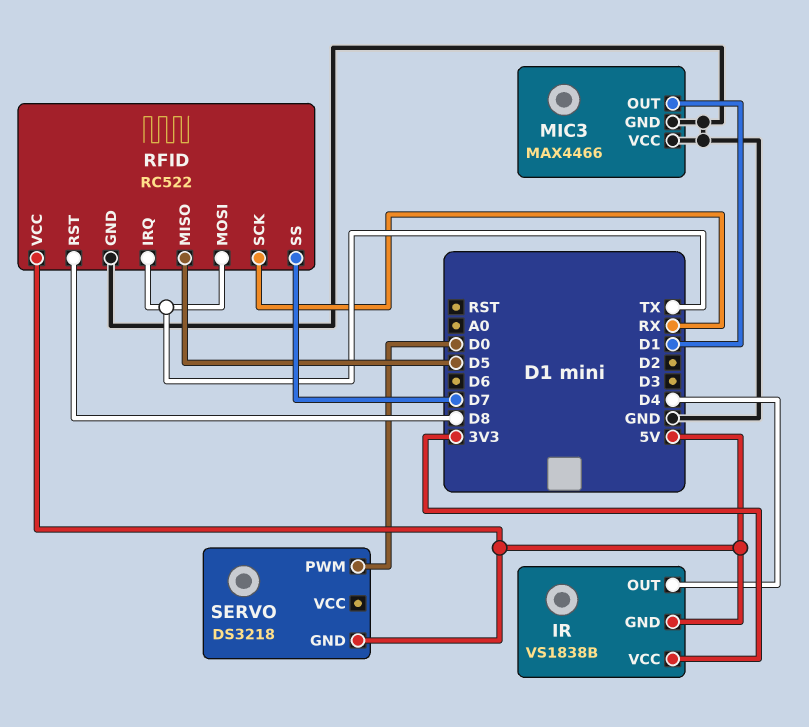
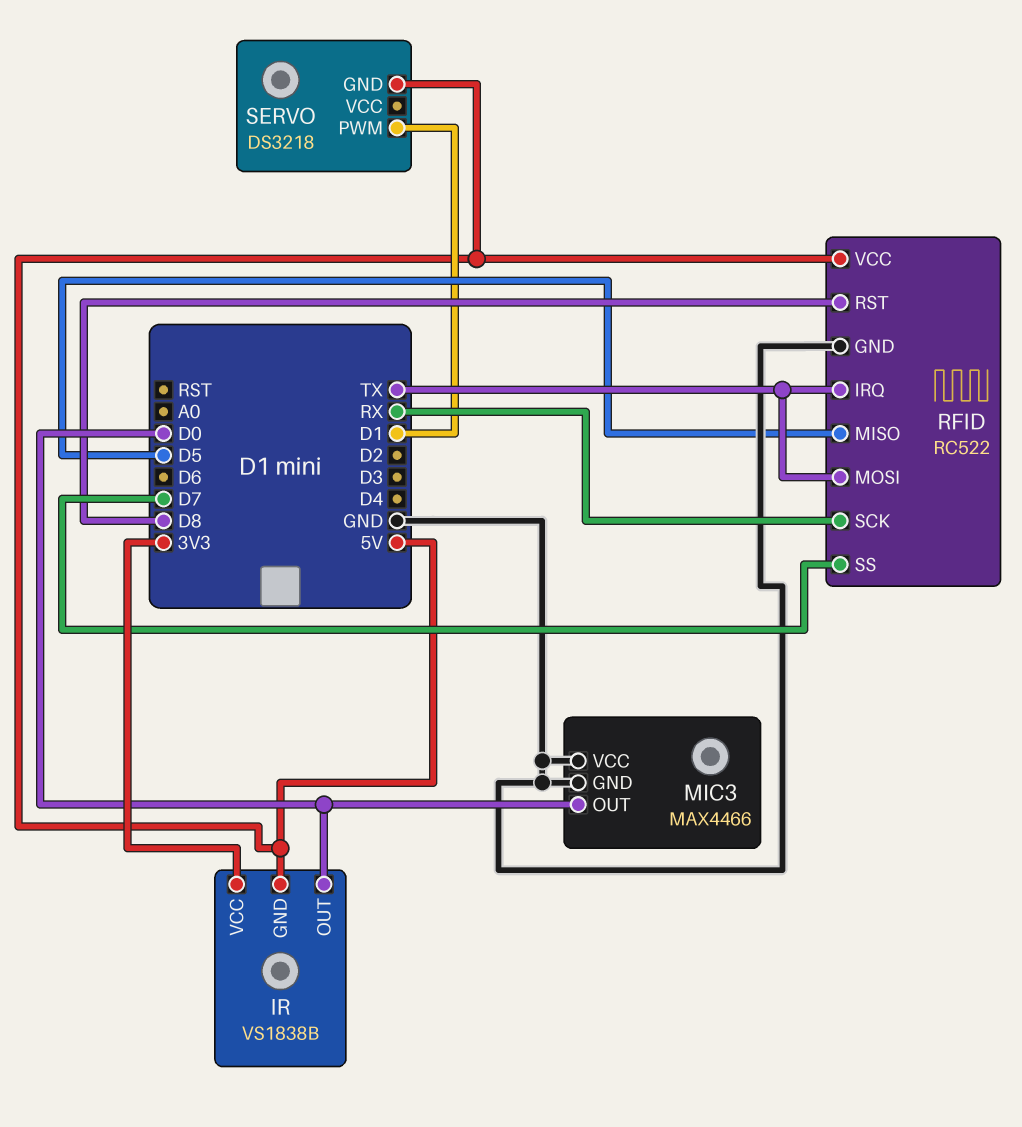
IR pin OUT: D4 -> D0
MIC3 pin OUT: D1 -> D0
SERVO pin PWM: D0 -> D1

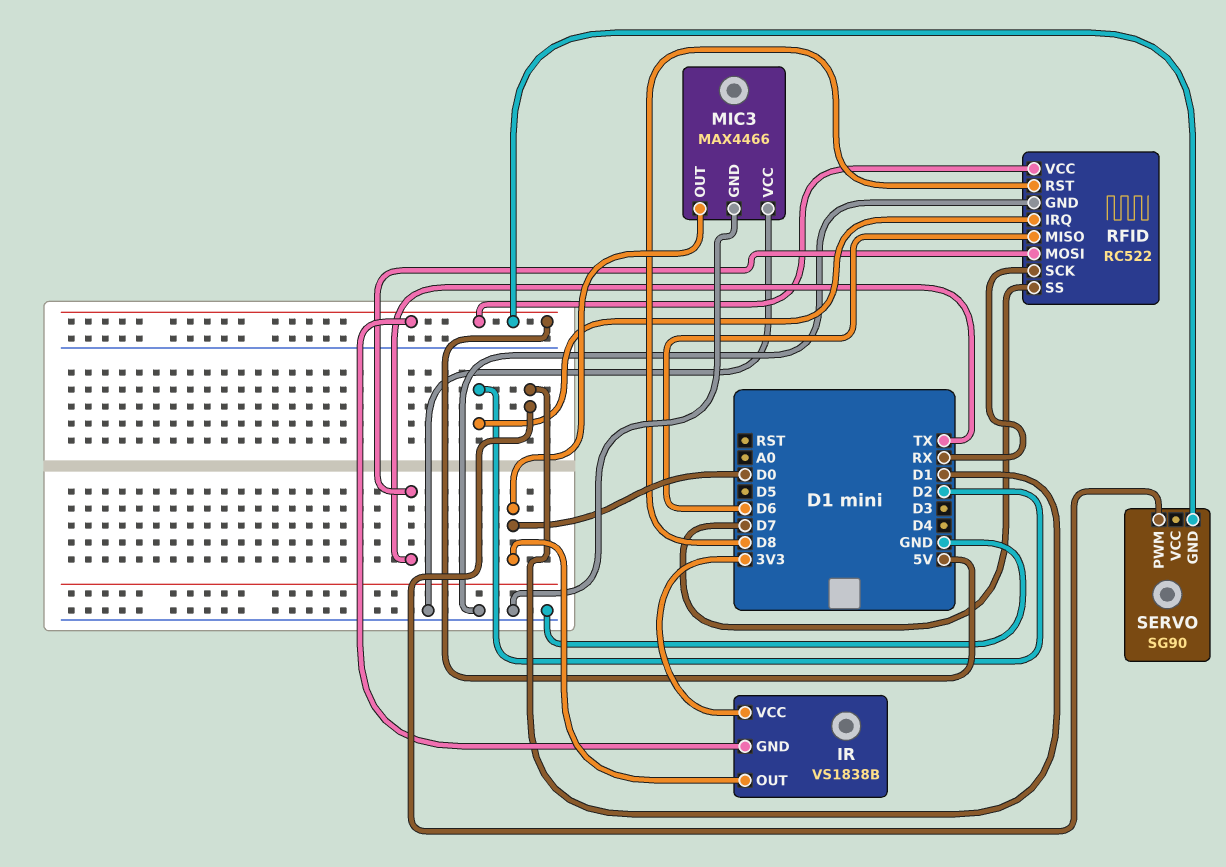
RFID pin IRQ: TX -> D2
RFID pin MISO: D5 -> D6
SERVO: DS3218 -> SG90

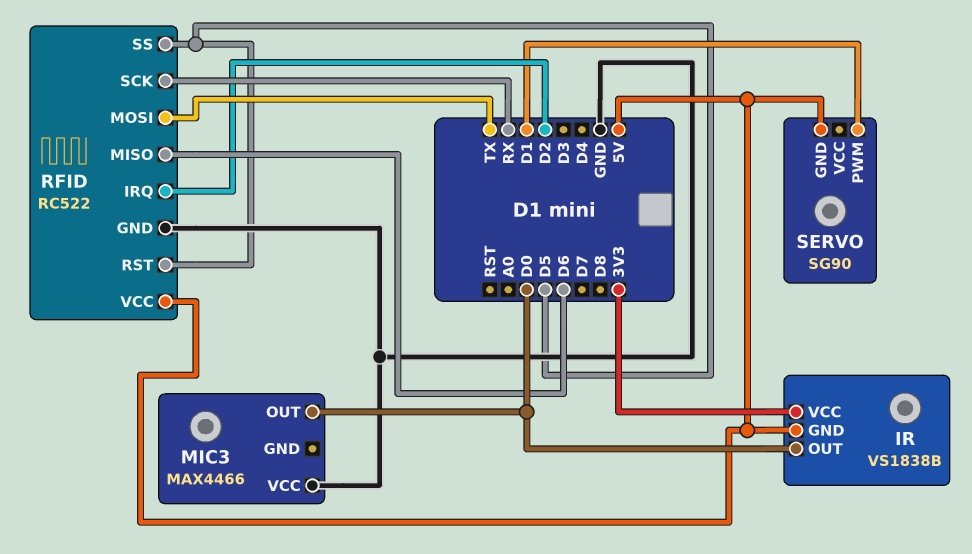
MIC3 pin GND: GND -> none
RFID pin RST: D8 -> D5
RFID pin SS: D7 -> D5

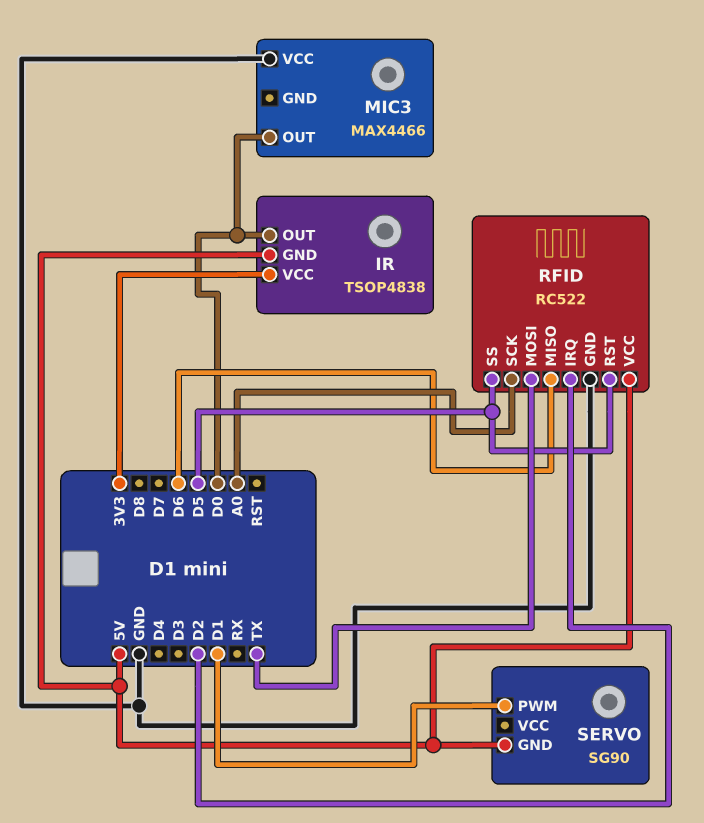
IR: VS1838B -> TSOP4838
RFID pin SCK: RX -> A0

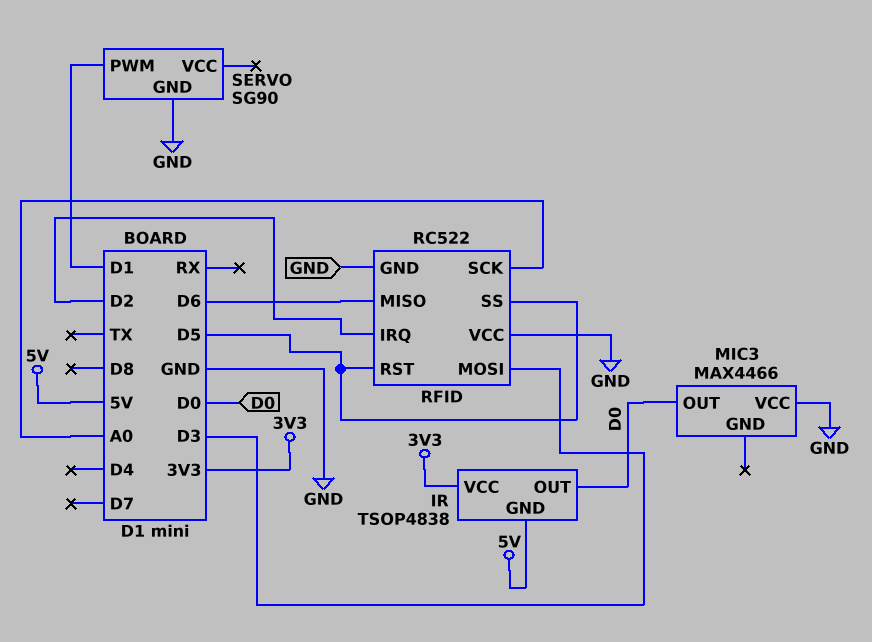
RFID pin MOSI: TX -> D3
RFID pin VCC: 5V -> GND
SERVO pin GND: 5V -> GND

